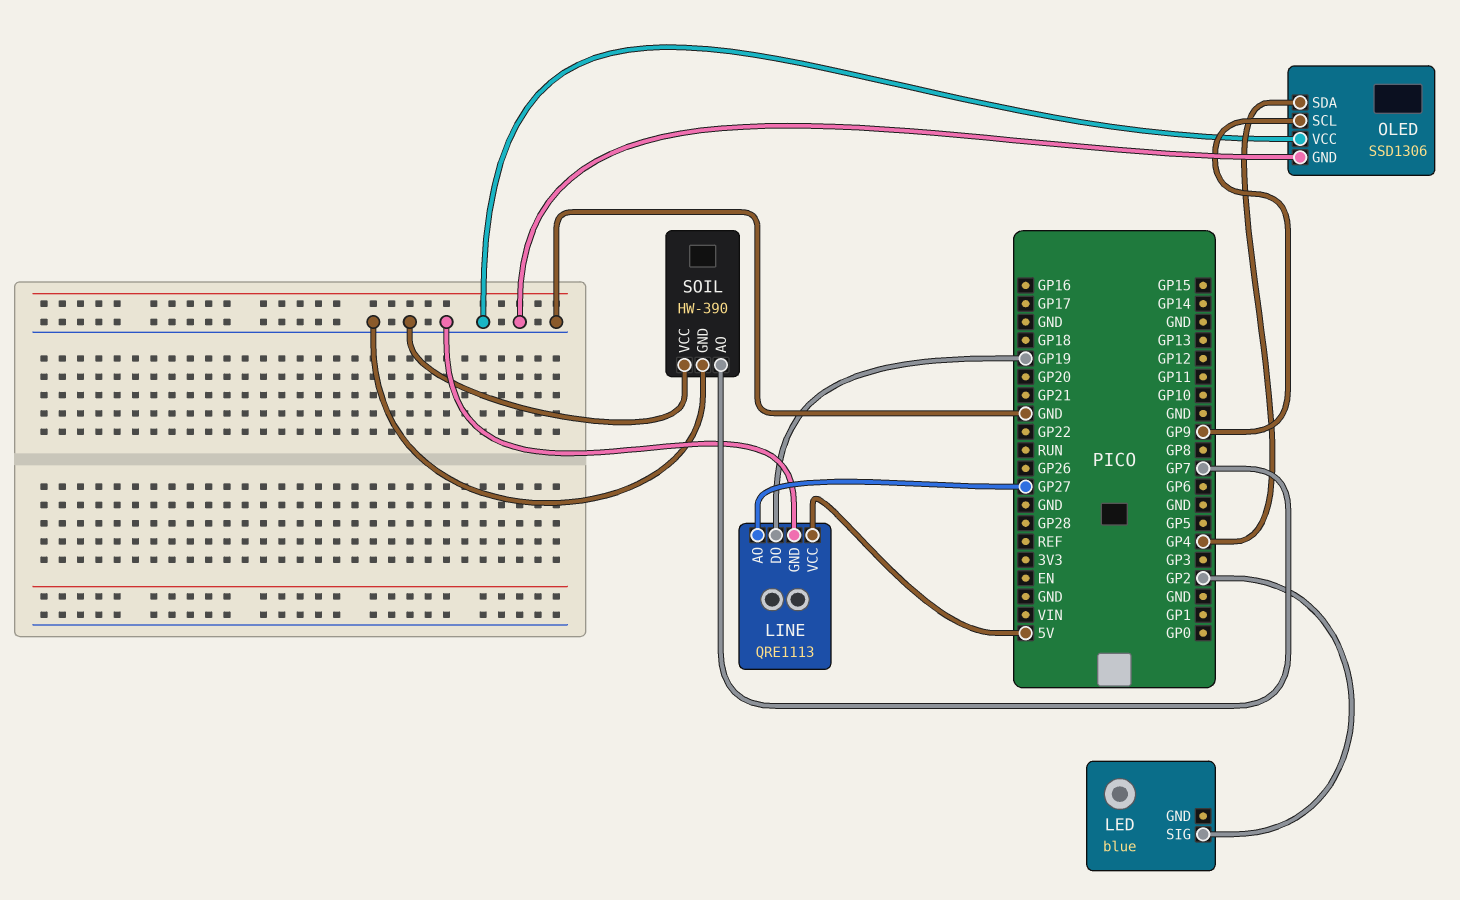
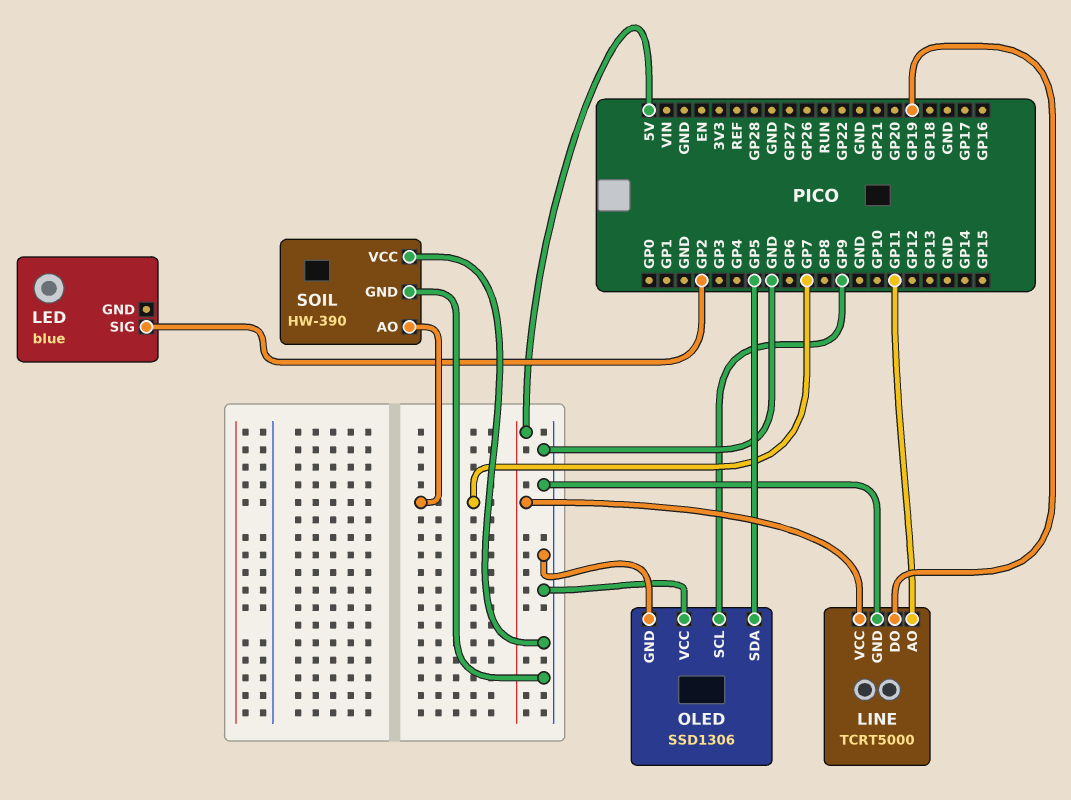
LINE: QRE1113 -> TCRT5000
LINE pin AO: GP27 -> GP11
OLED pin SDA: GP4 -> GP5

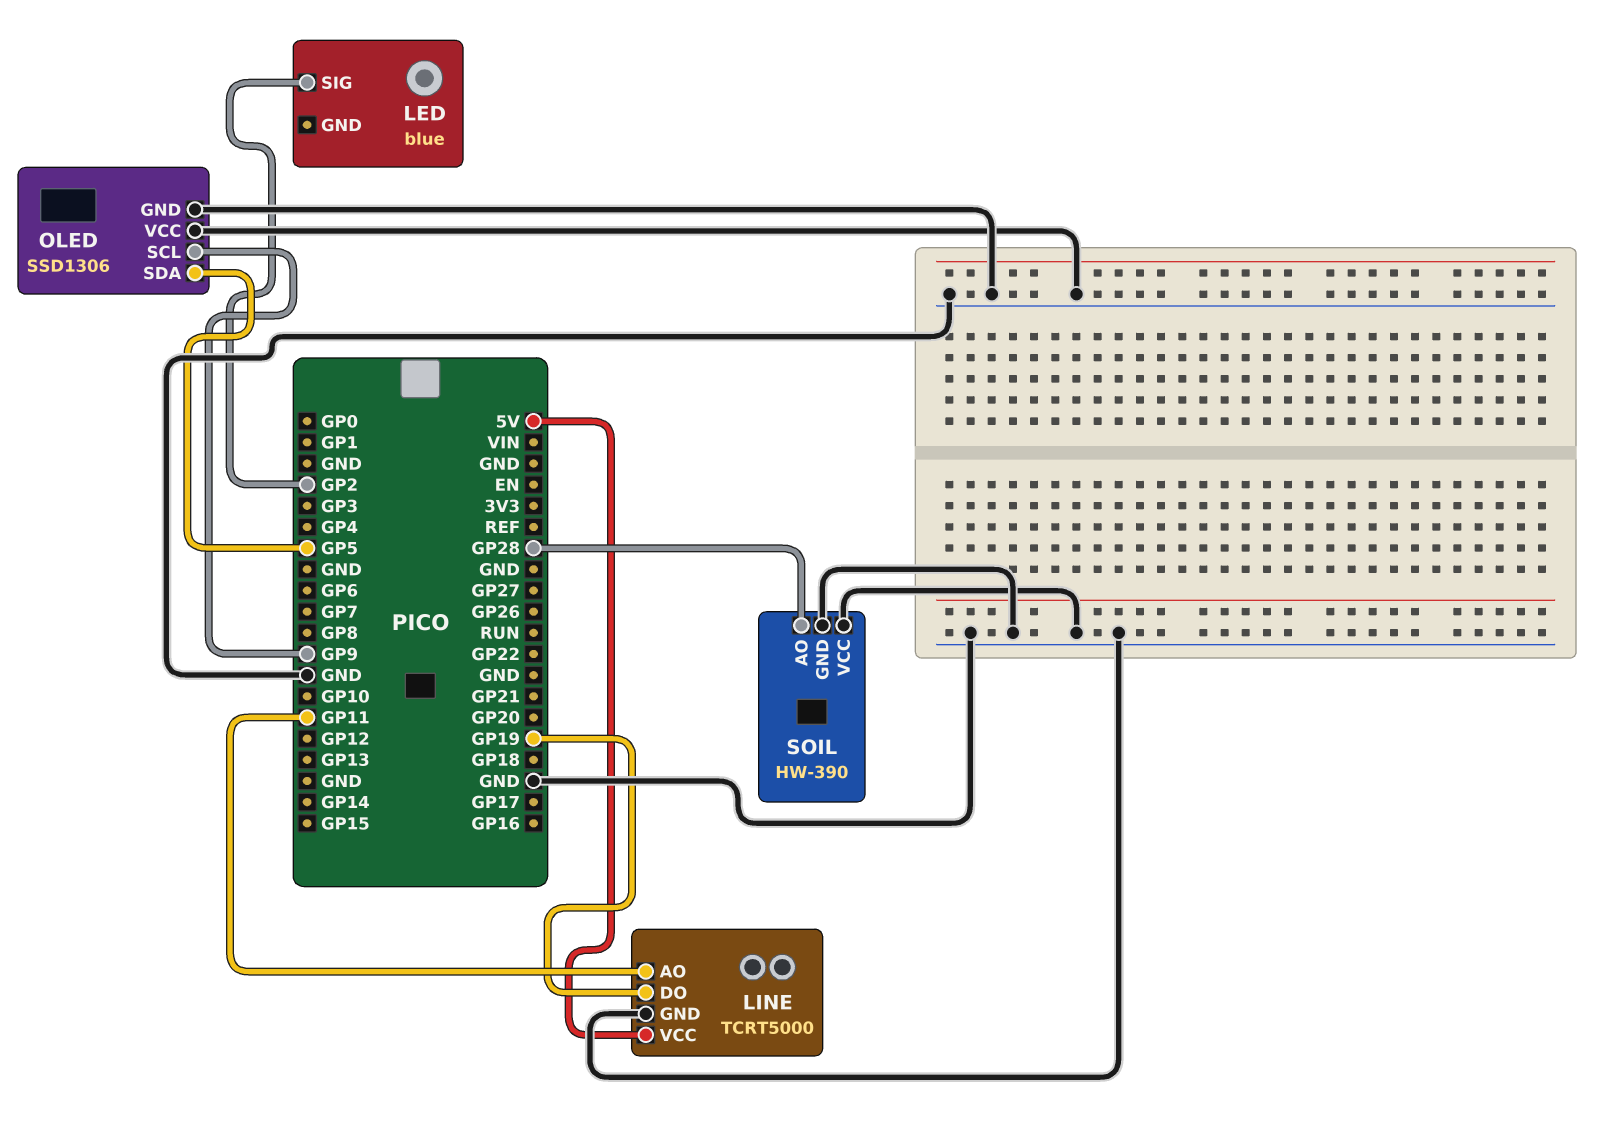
SOIL pin AO: GP7 -> GP28

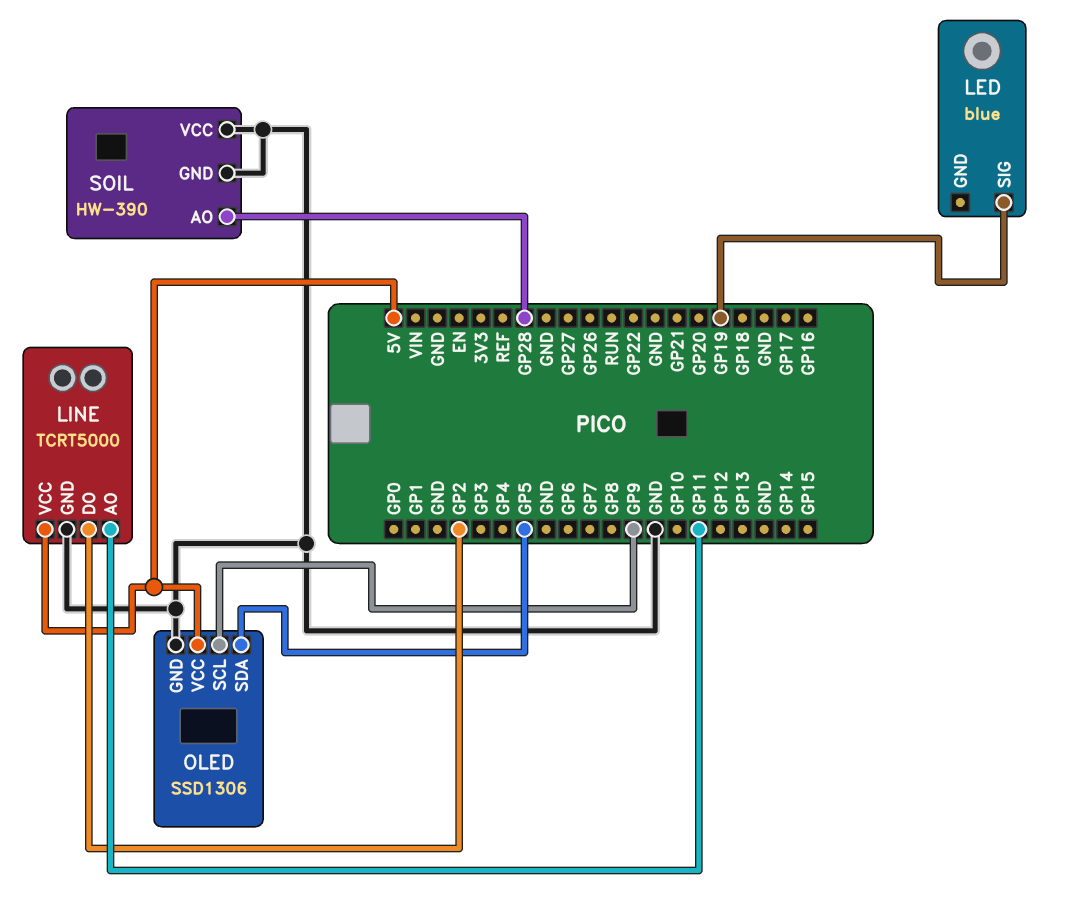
LED pin SIG: GP2 -> GP19
LINE pin DO: GP19 -> GP2
OLED pin VCC: GND -> 5V

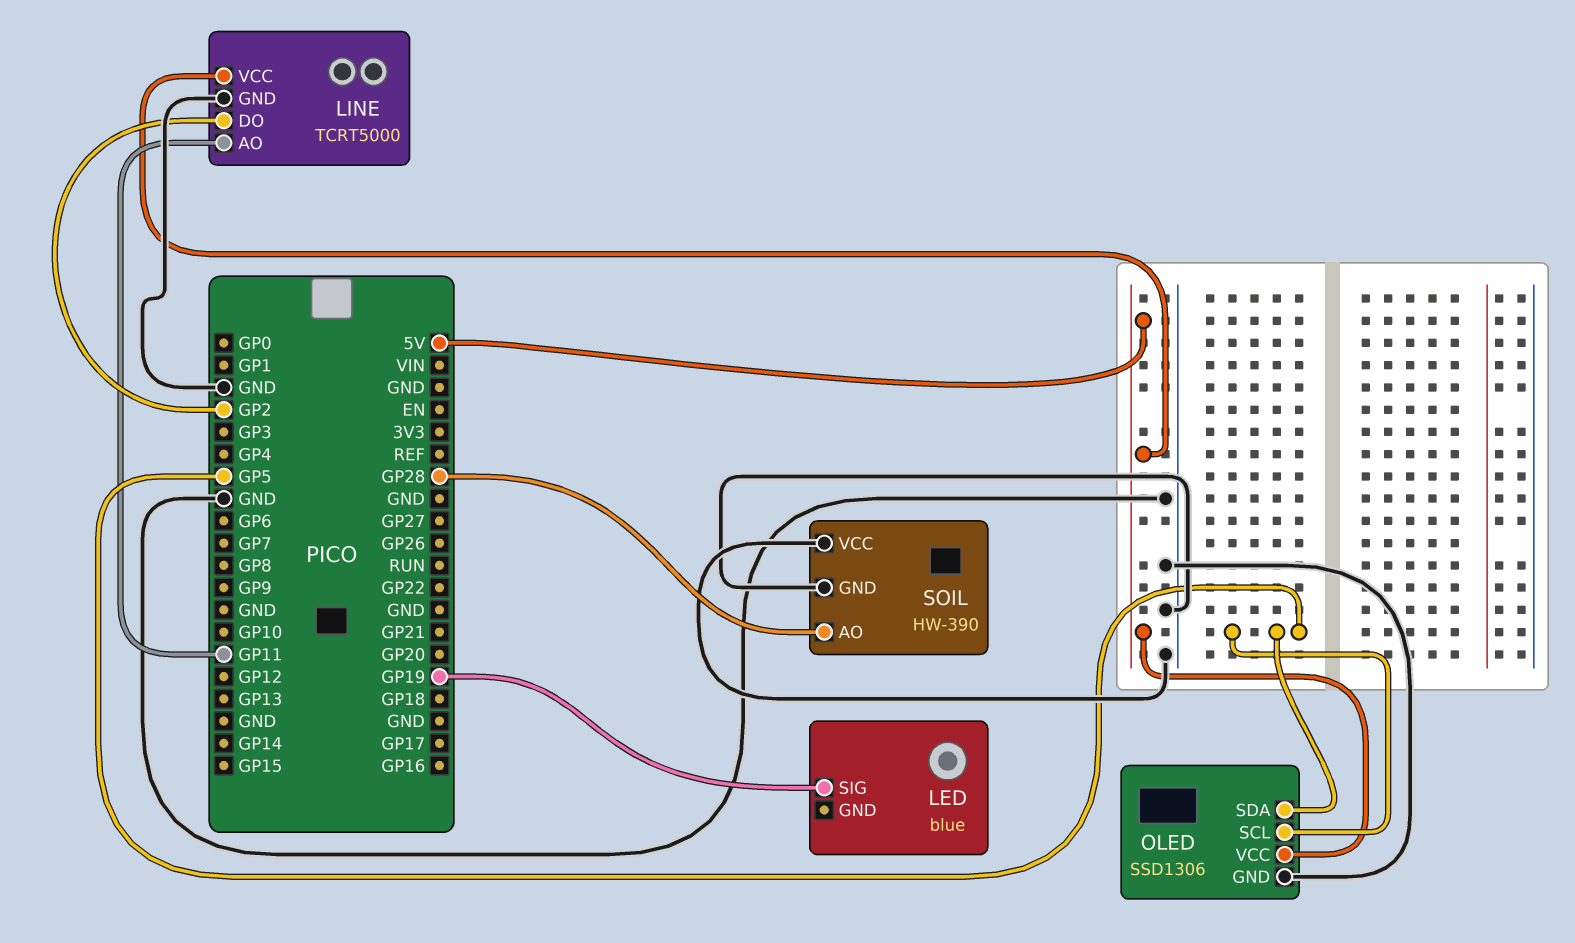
OLED pin SCL: GP9 -> GP5

